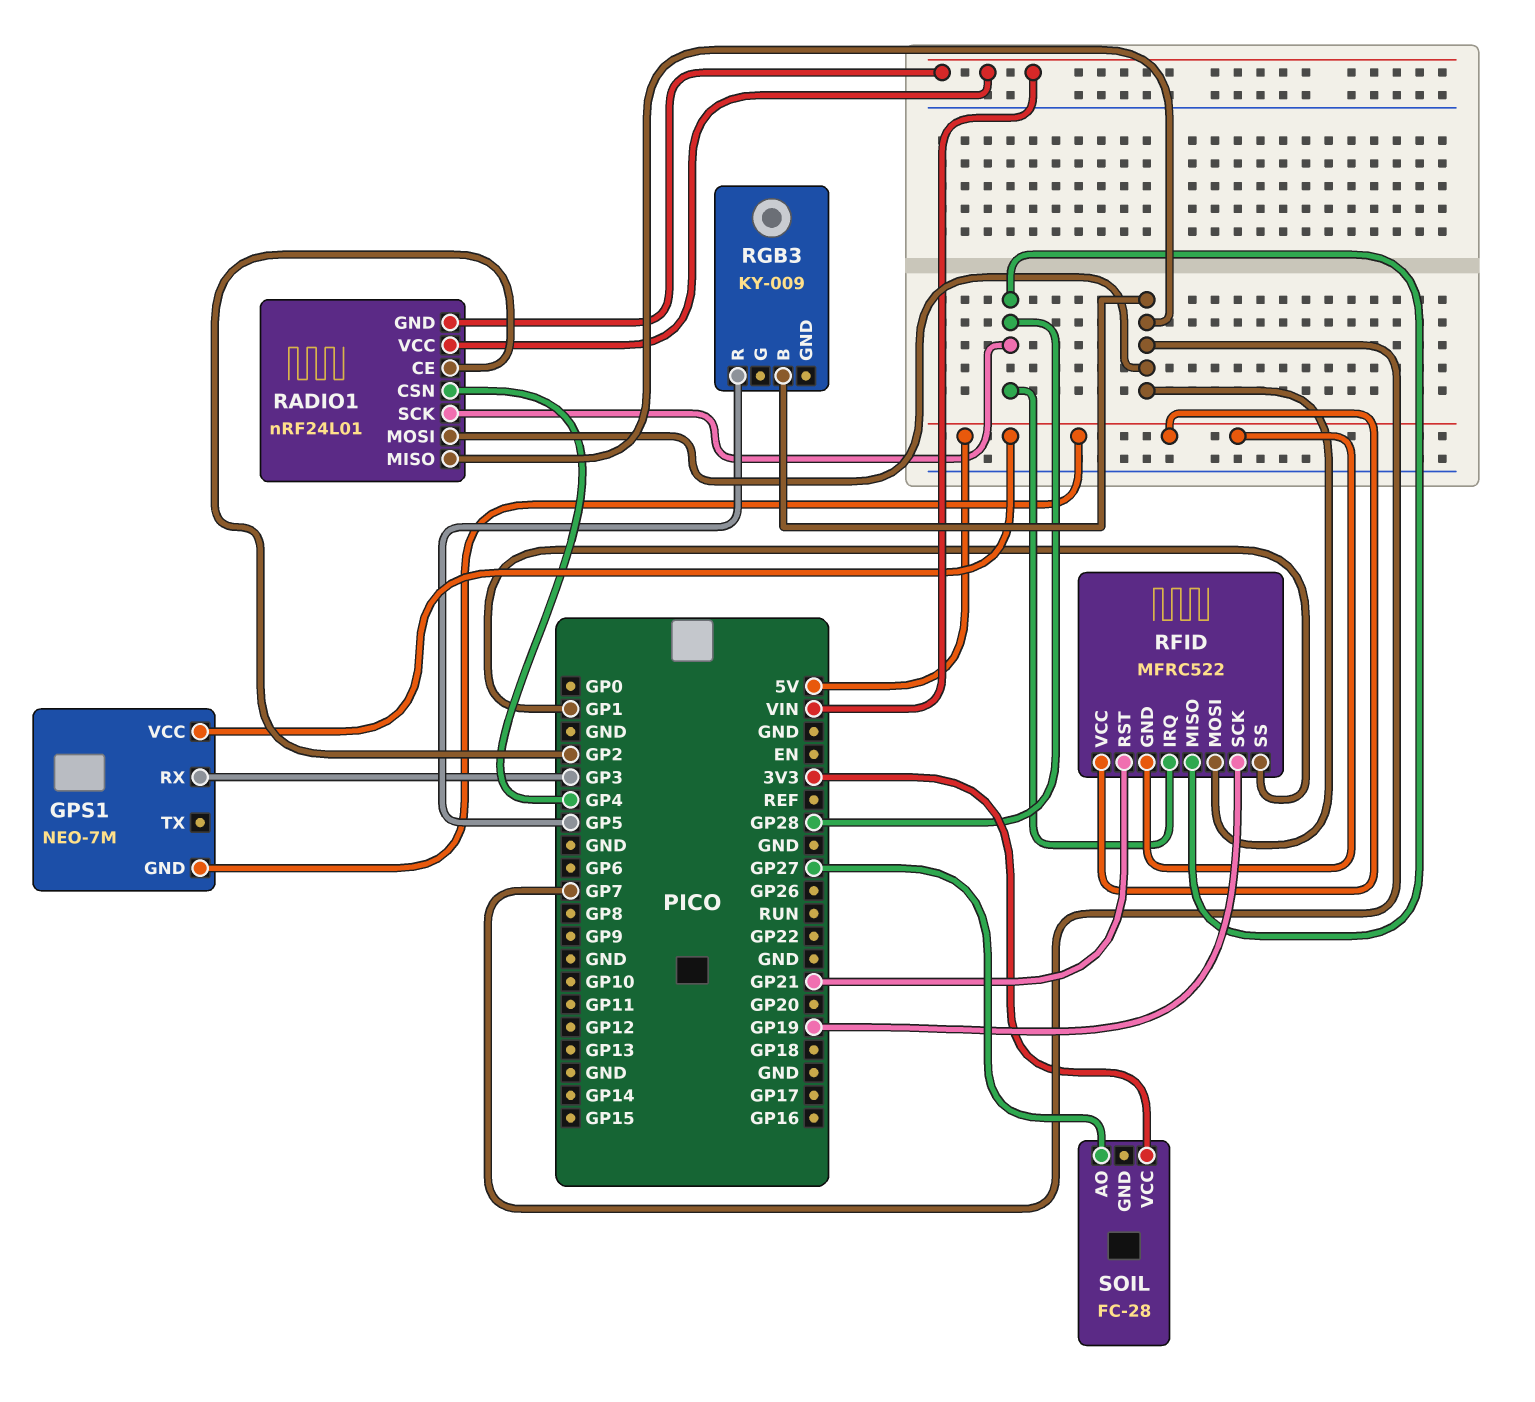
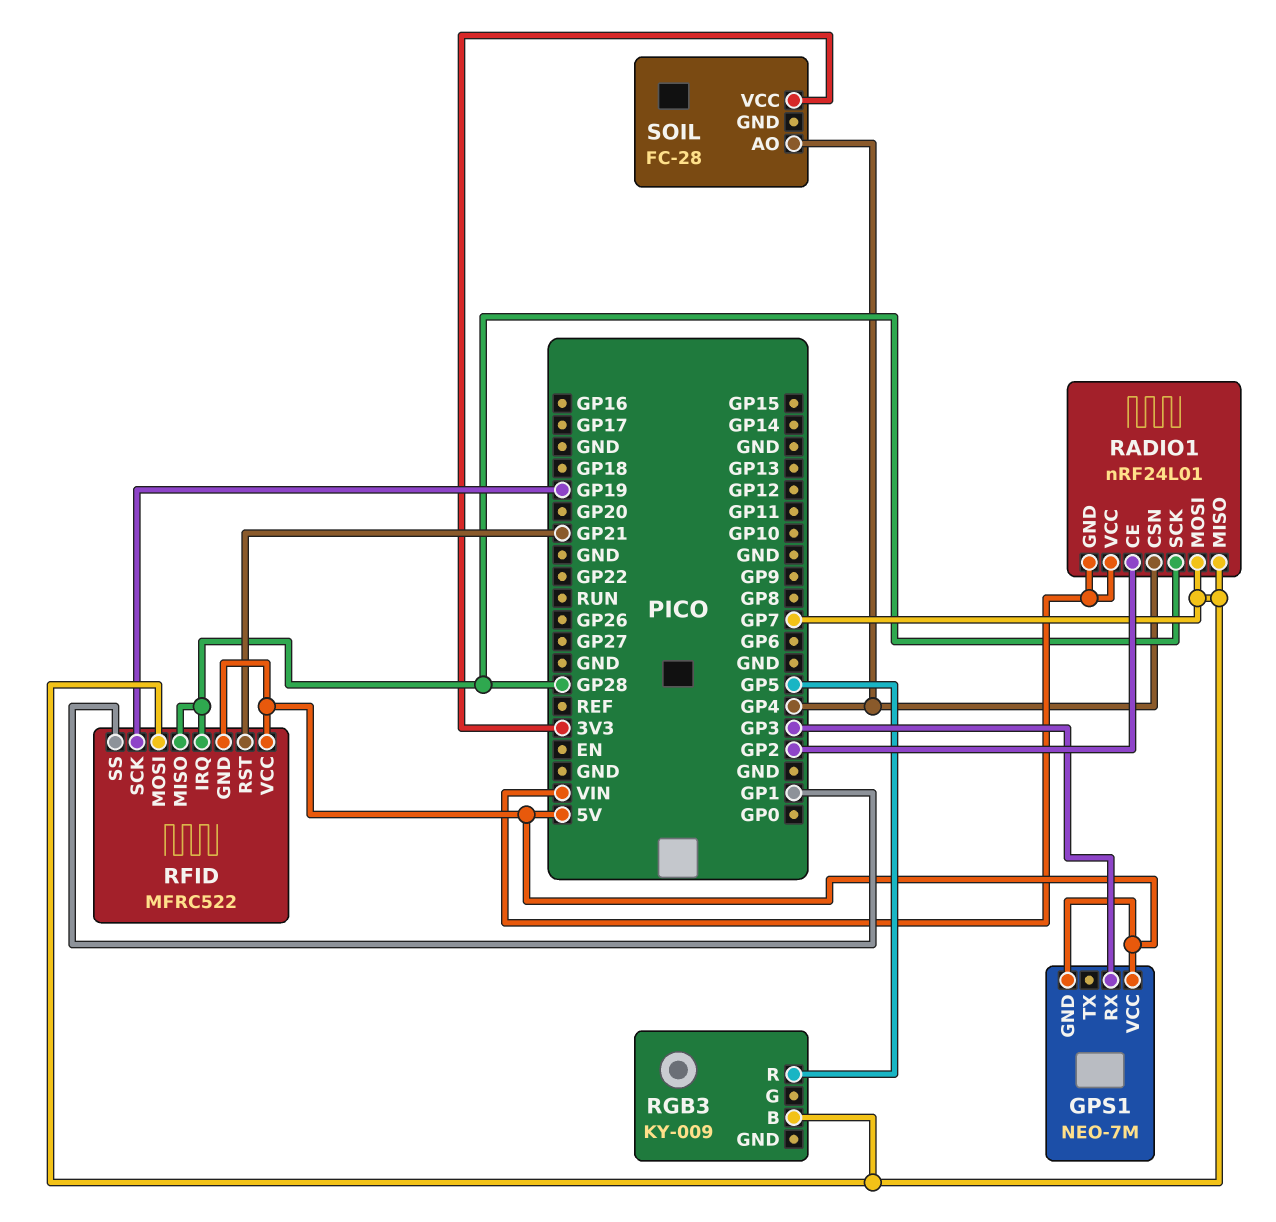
SOIL pin AO: GP27 -> GP4

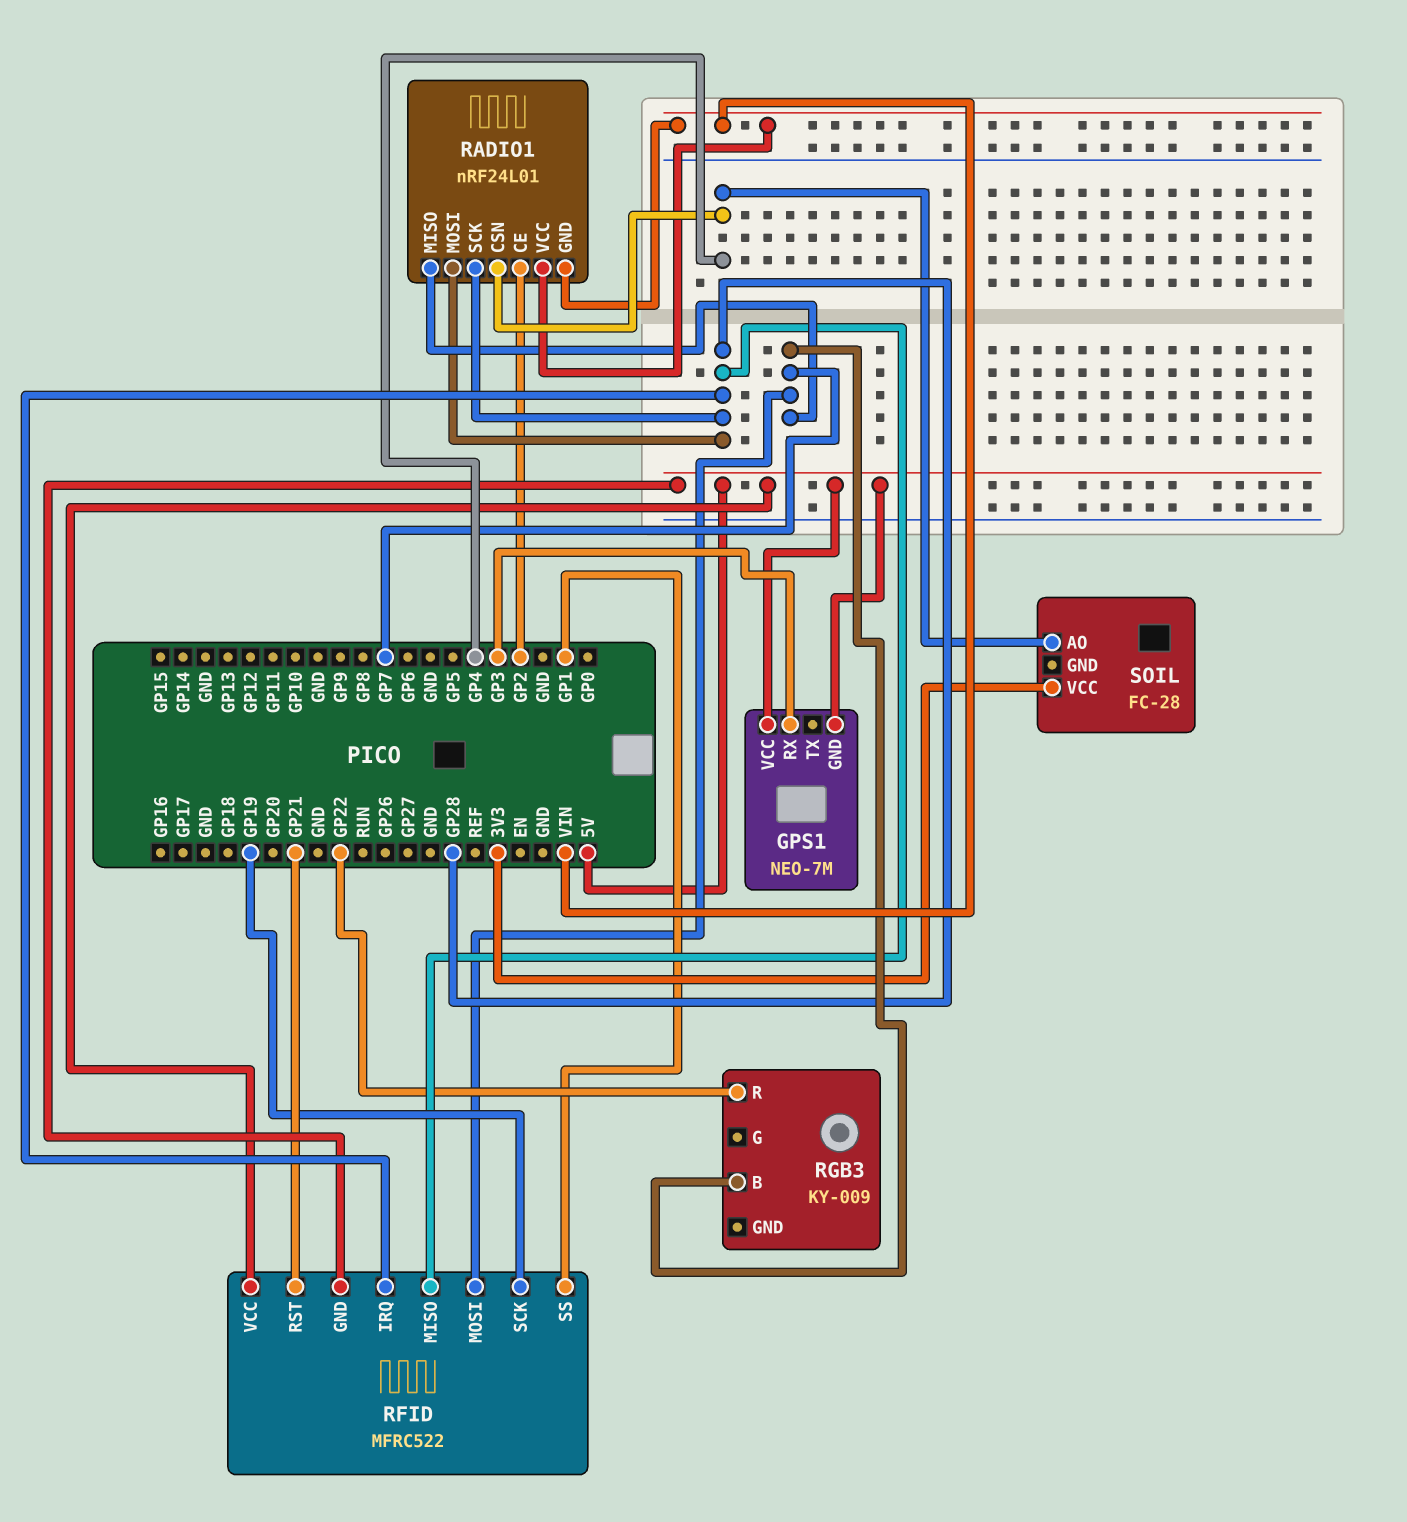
RADIO1 pin MOSI: GP7 -> GP28
RGB3 pin R: GP5 -> GP22

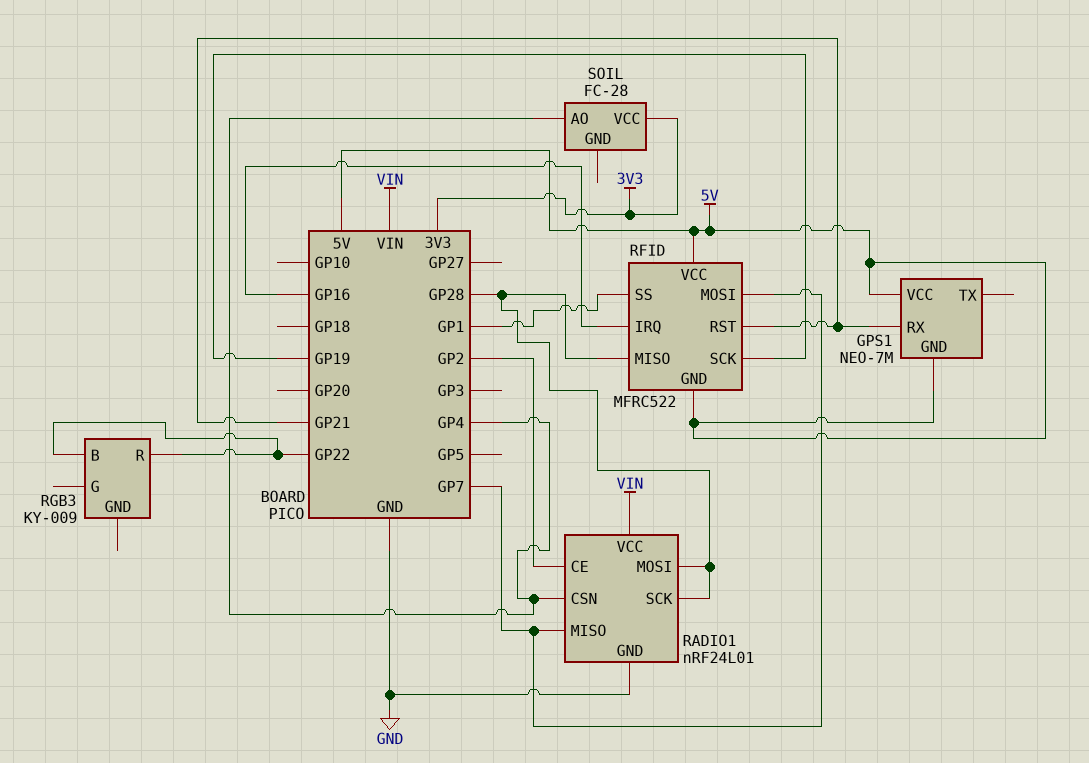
GPS1 pin RX: GP3 -> GP21
RADIO1 pin GND: VIN -> GND
RFID pin IRQ: GP28 -> GP16
RGB3 pin B: GP7 -> GP22

